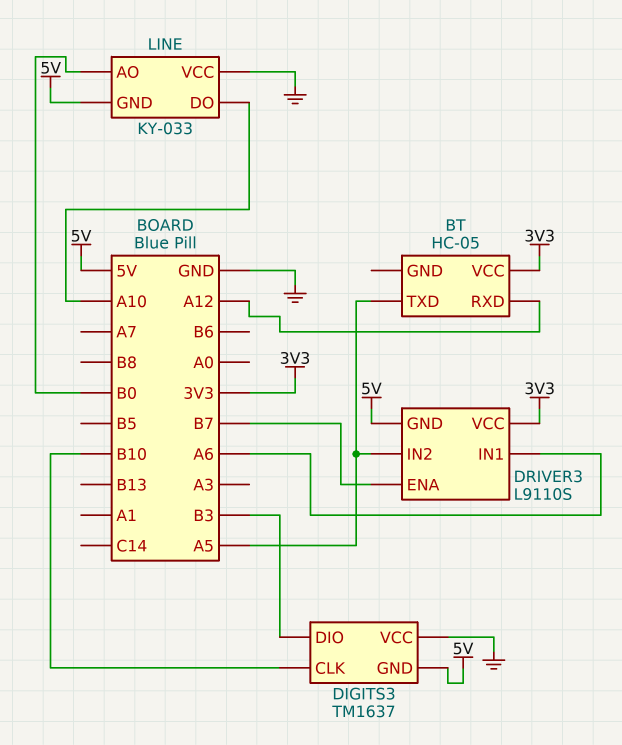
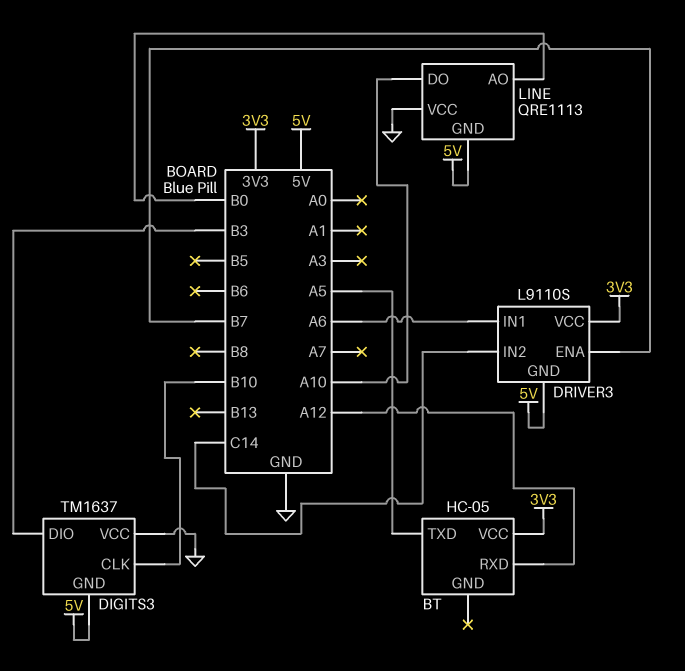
DRIVER3 pin IN2: A5 -> C14
LINE: KY-033 -> QRE1113

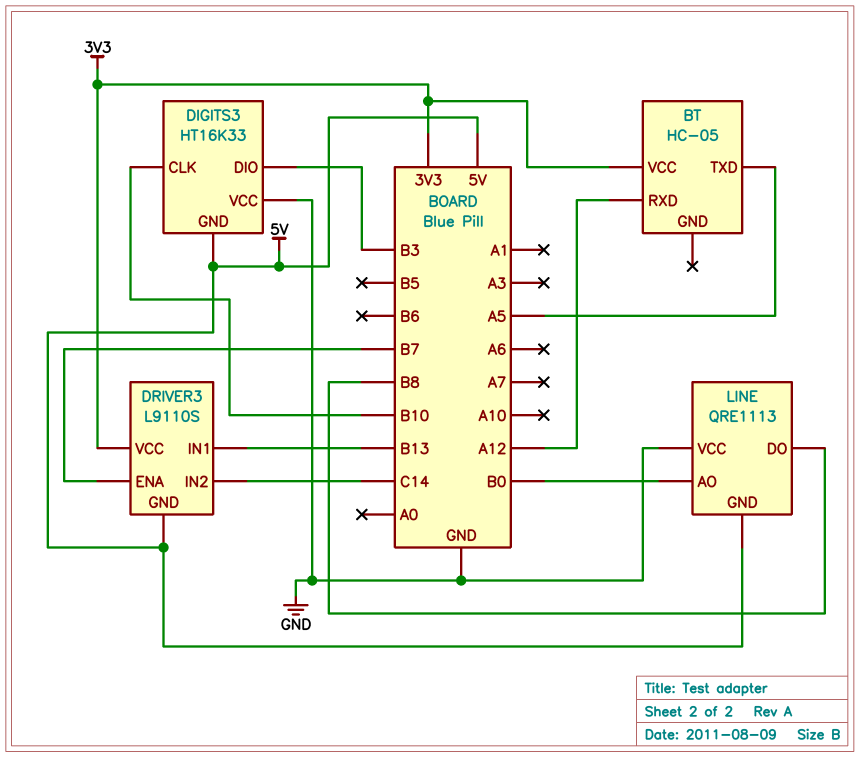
DIGITS3: TM1637 -> HT16K33
DRIVER3 pin IN1: A6 -> B13
LINE pin DO: A10 -> B8

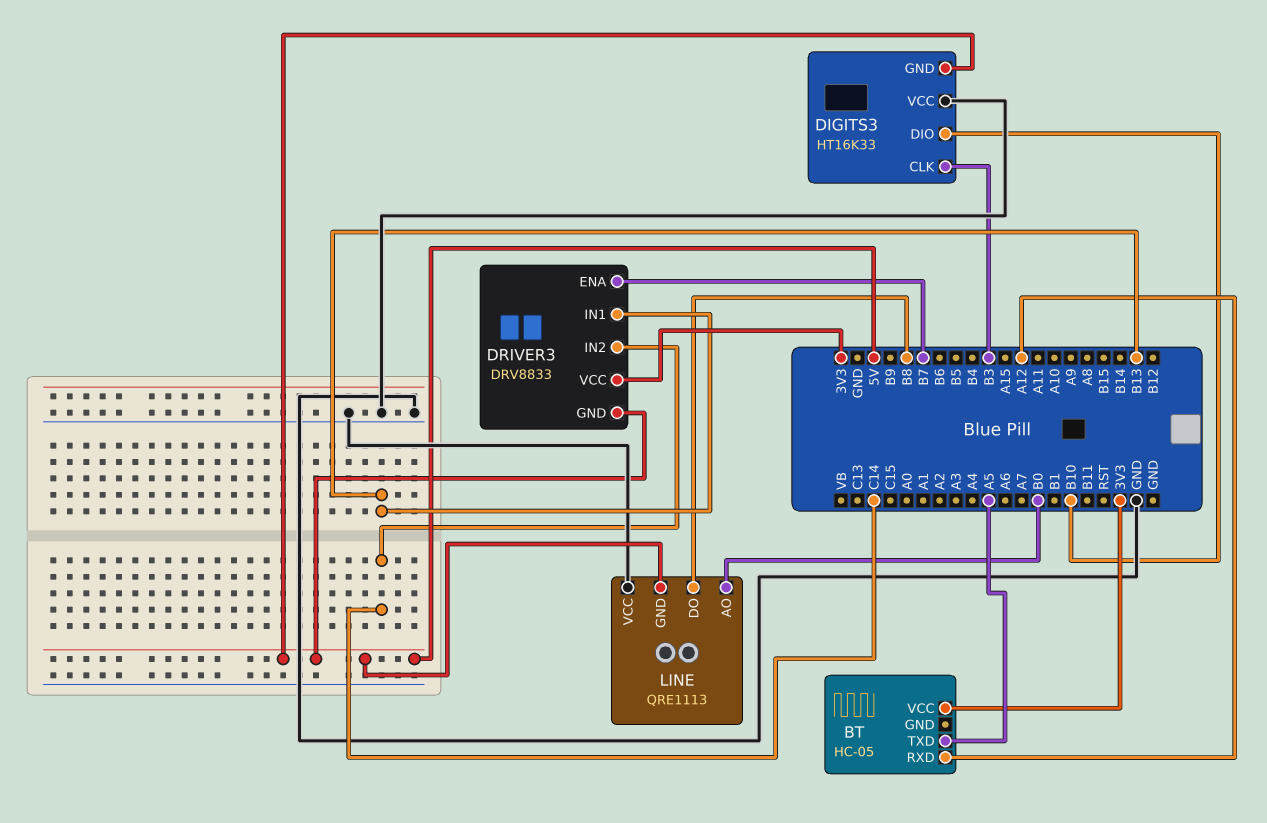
DIGITS3 pin CLK: B10 -> B3
DIGITS3 pin DIO: B3 -> B10
DRIVER3: L9110S -> DRV8833

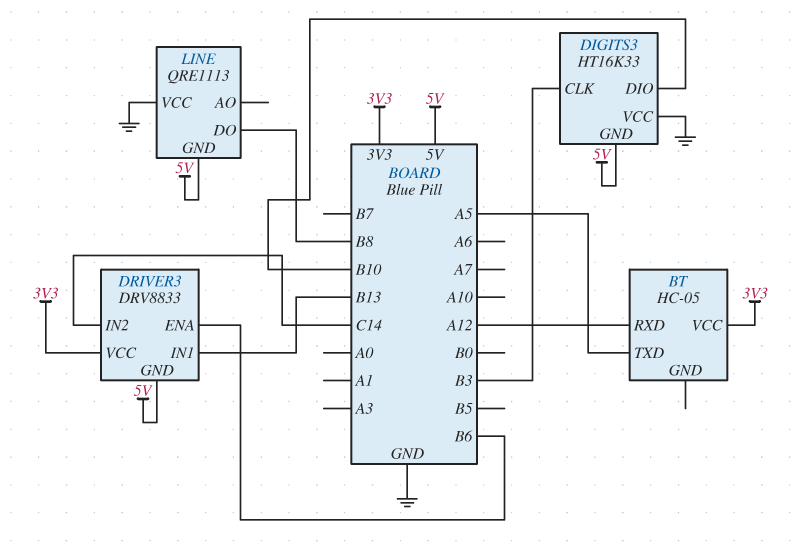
DRIVER3 pin ENA: B7 -> B6
LINE pin AO: B0 -> none

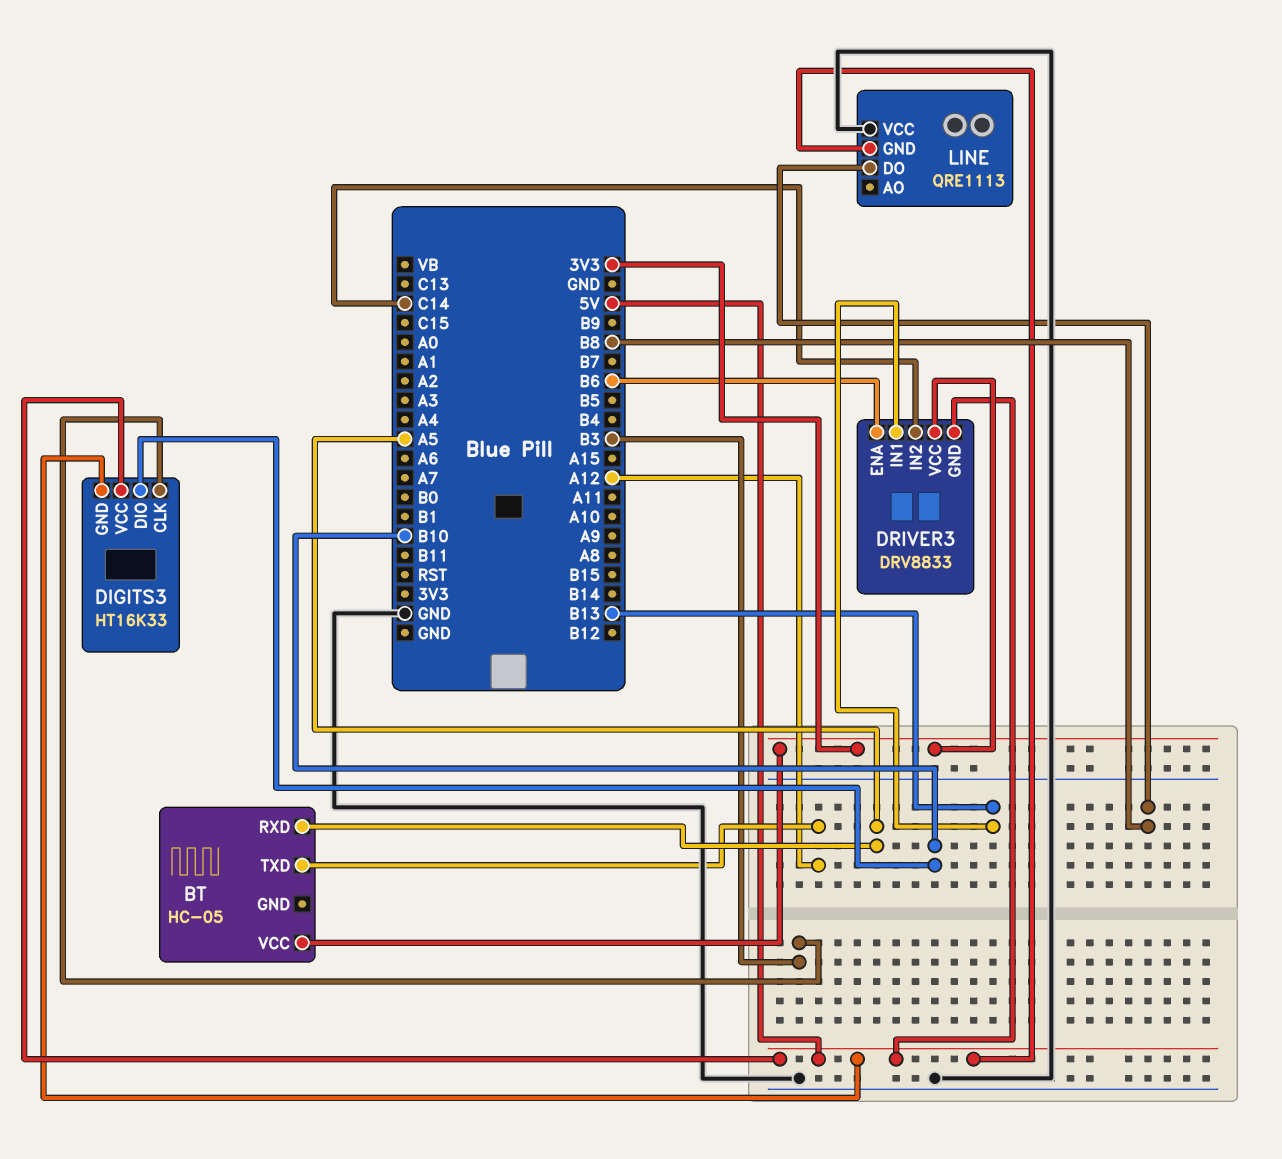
BT pin RXD: A12 -> A5
BT pin TXD: A5 -> A12
DIGITS3 pin VCC: GND -> 5V

